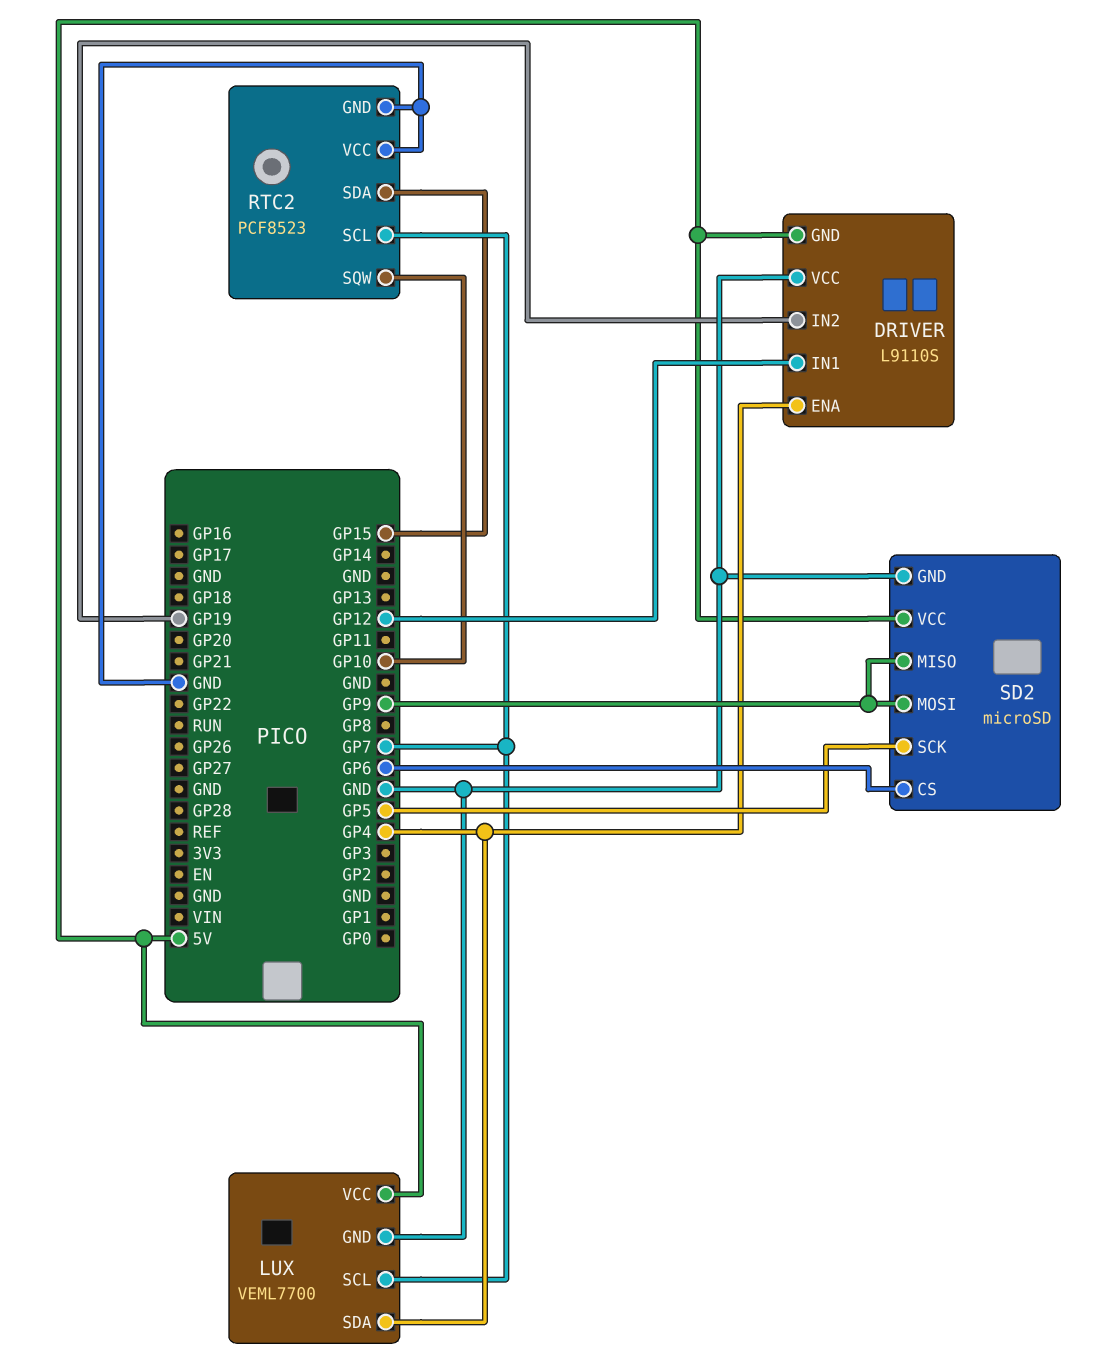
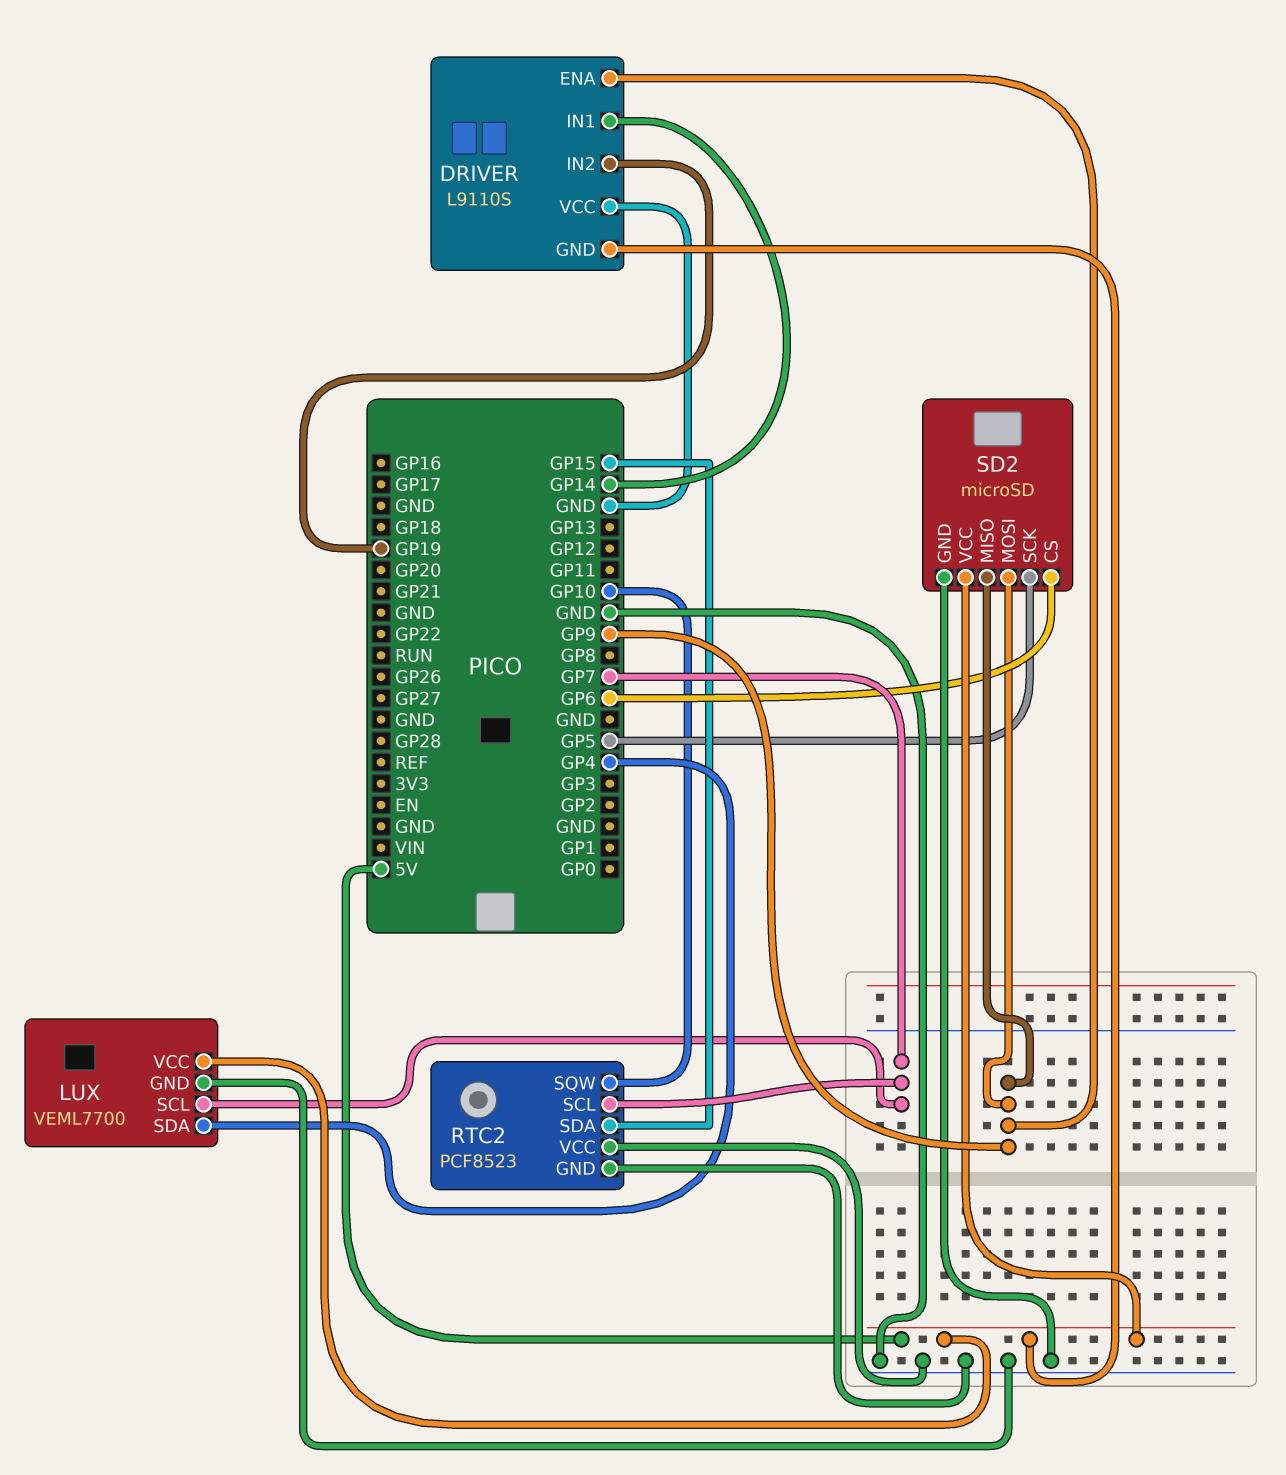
DRIVER pin ENA: GP4 -> GP9
DRIVER pin IN1: GP12 -> GP14

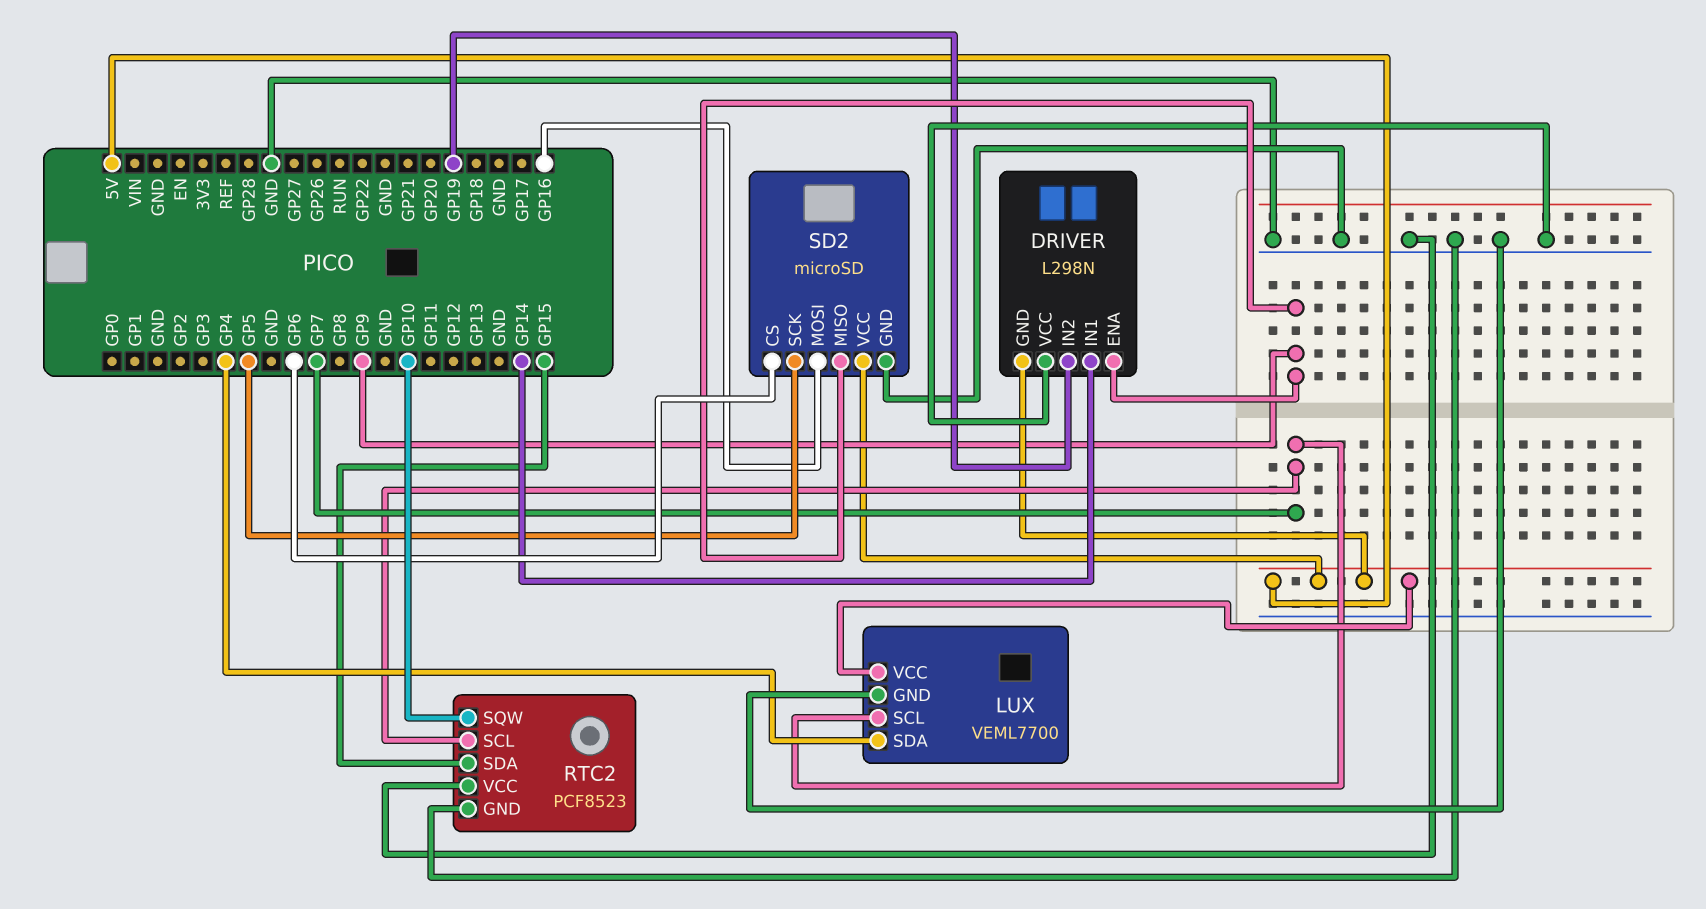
DRIVER: L9110S -> L298N
SD2 pin MOSI: GP9 -> GP16

